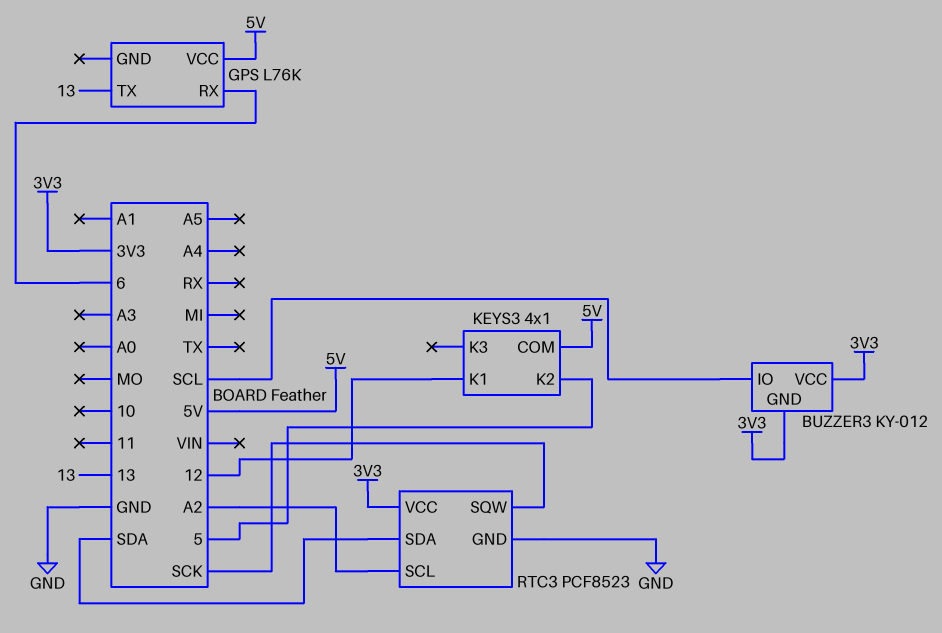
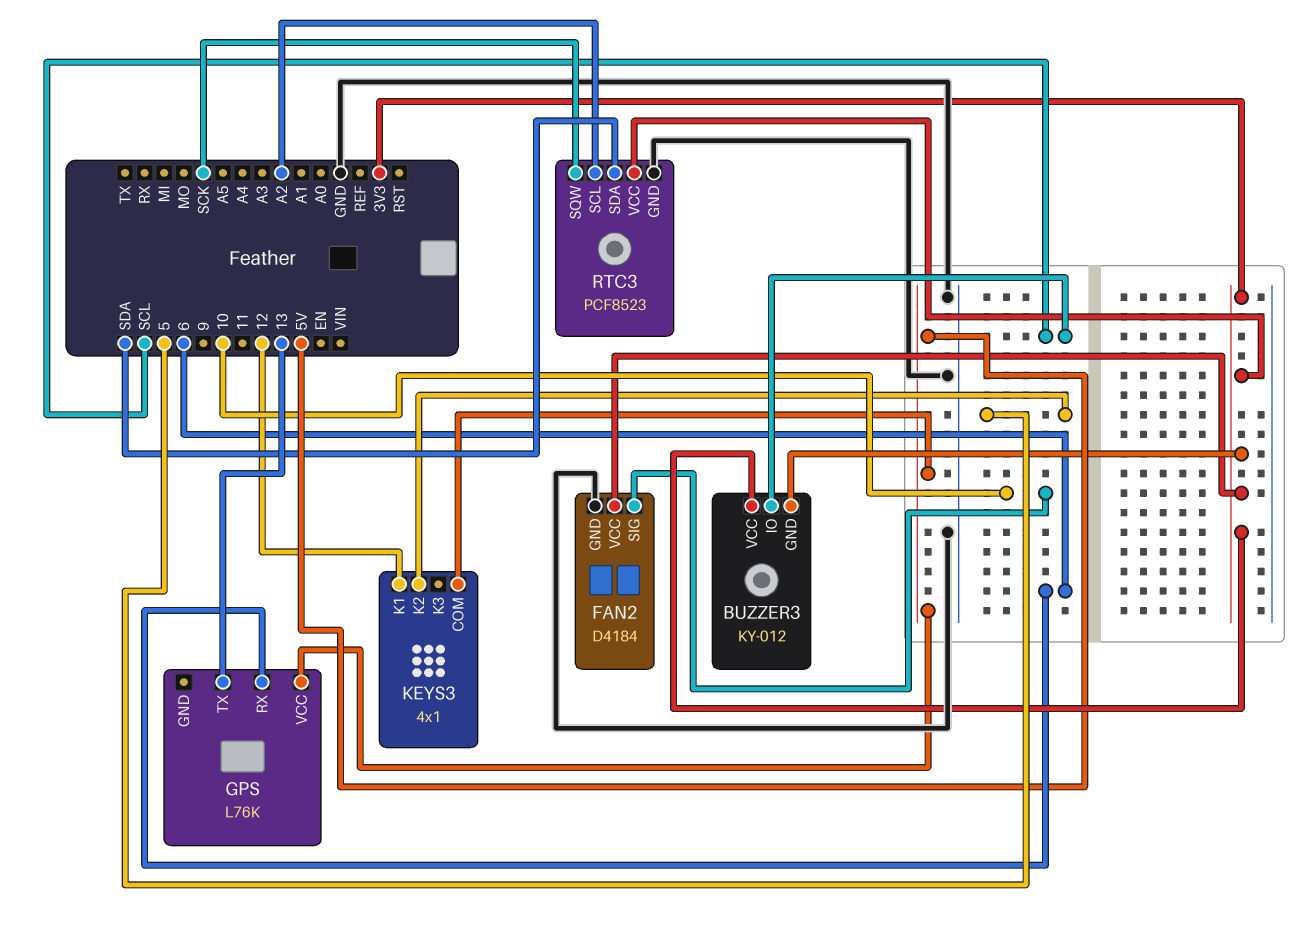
FAN2: none -> D4184
FAN2 pin GND: none -> GND
FAN2 pin SIG: none -> 10
FAN2 pin VCC: none -> 3V3

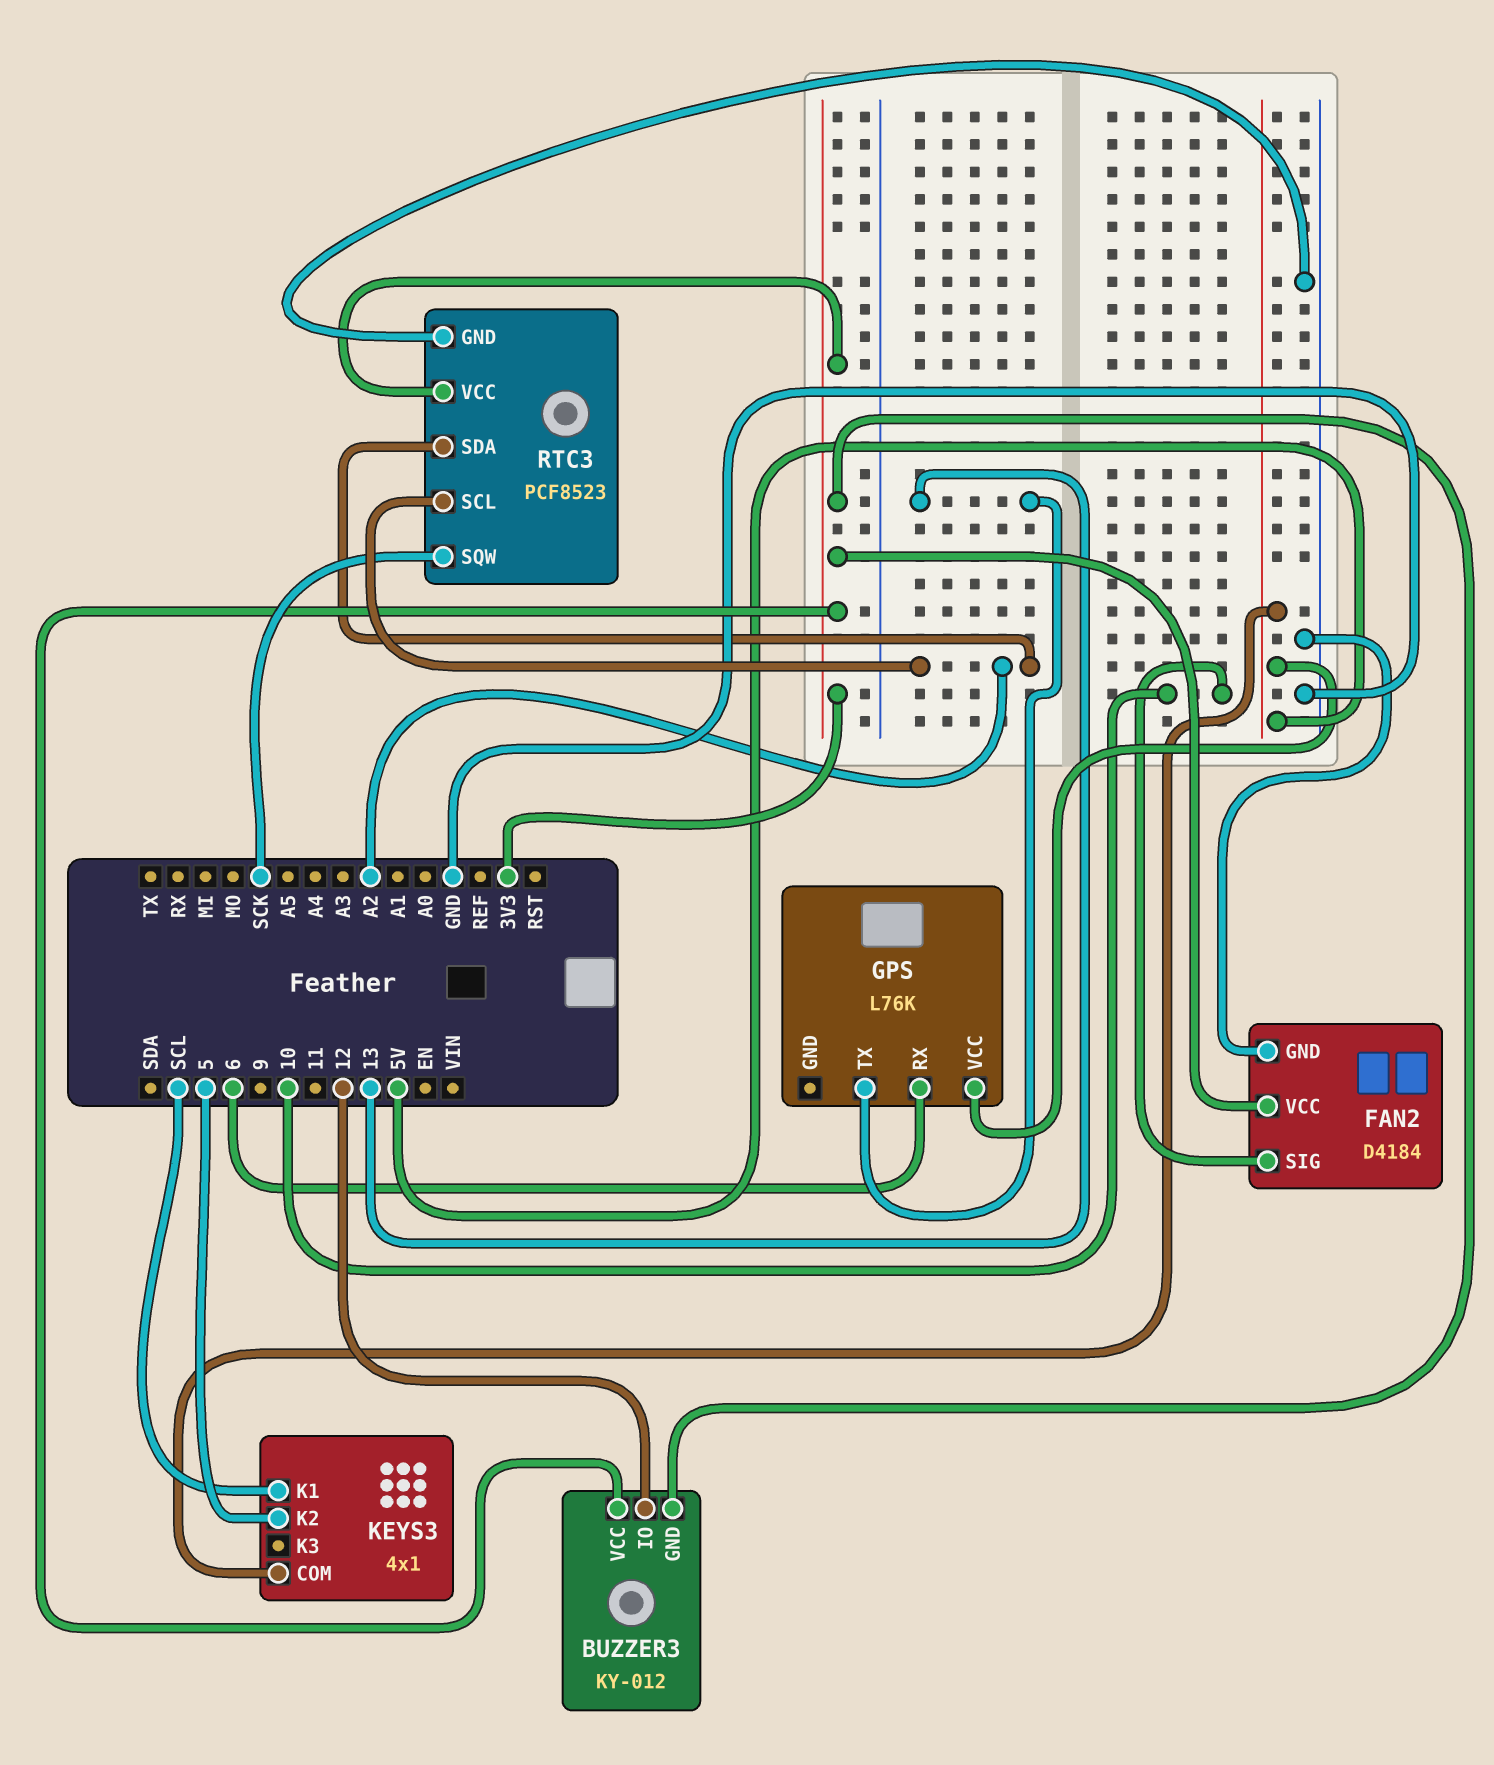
BUZZER3 pin IO: SCL -> 12
KEYS3 pin K1: 12 -> SCL
RTC3 pin SDA: SDA -> A2

